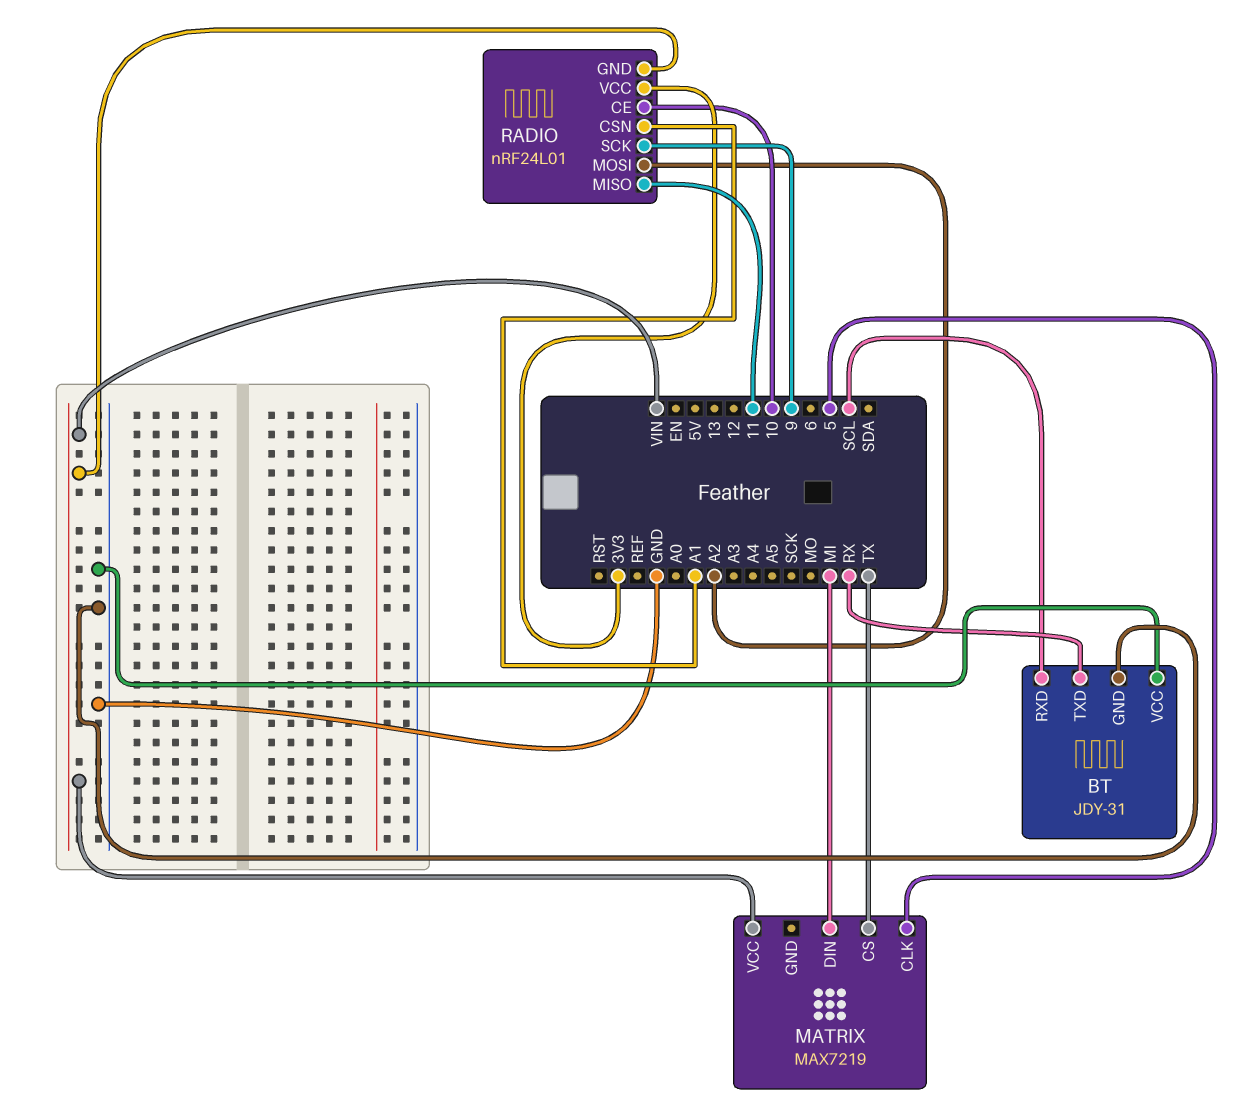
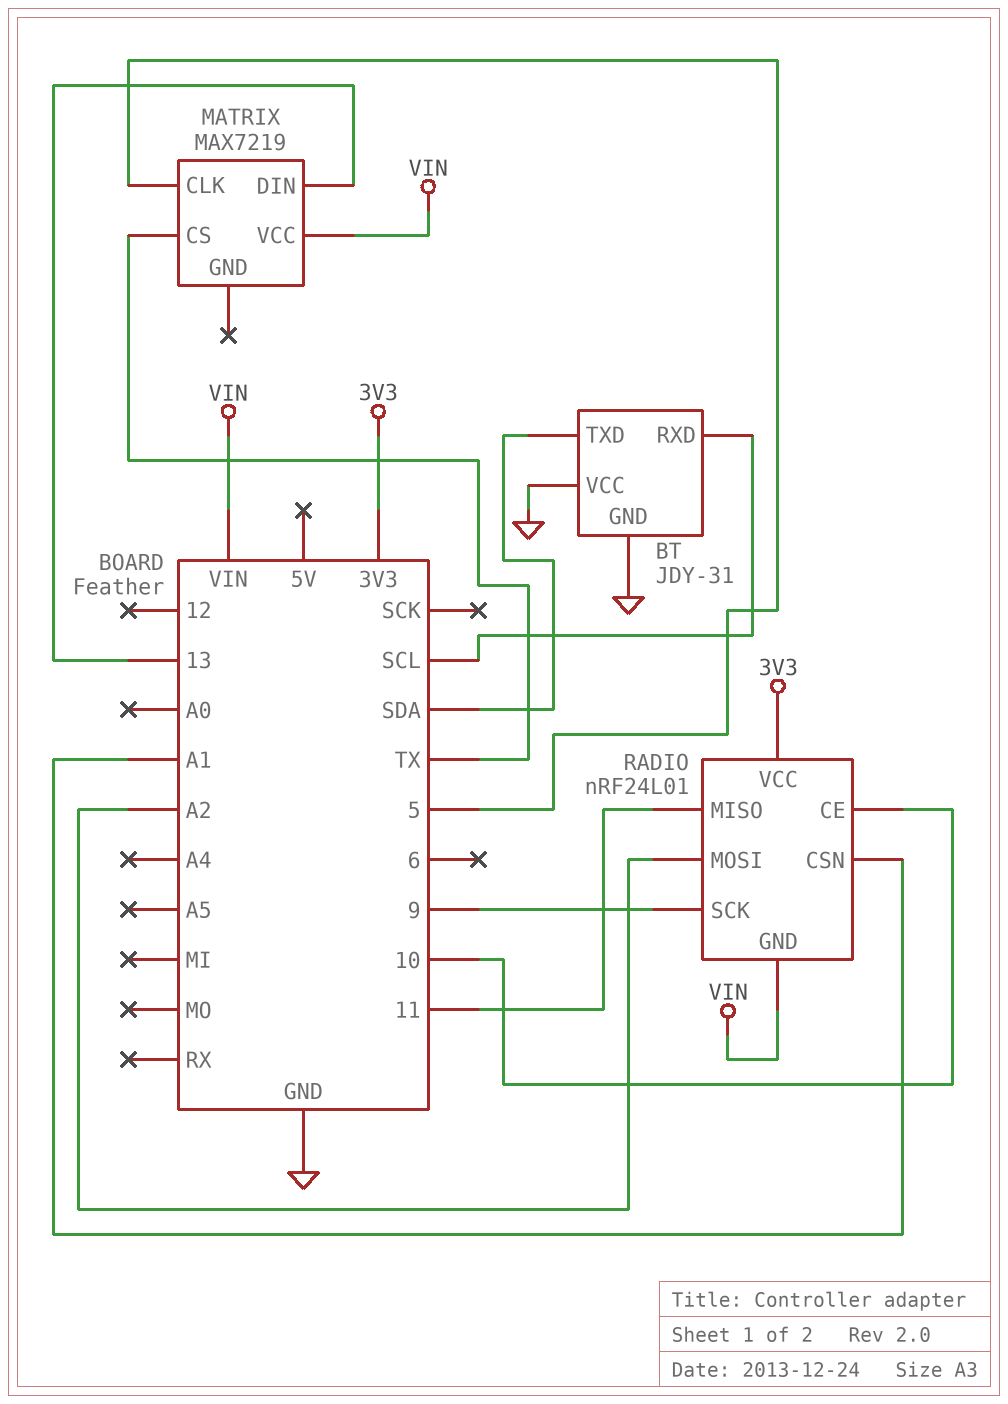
BT pin TXD: RX -> SDA
MATRIX pin DIN: MI -> 13

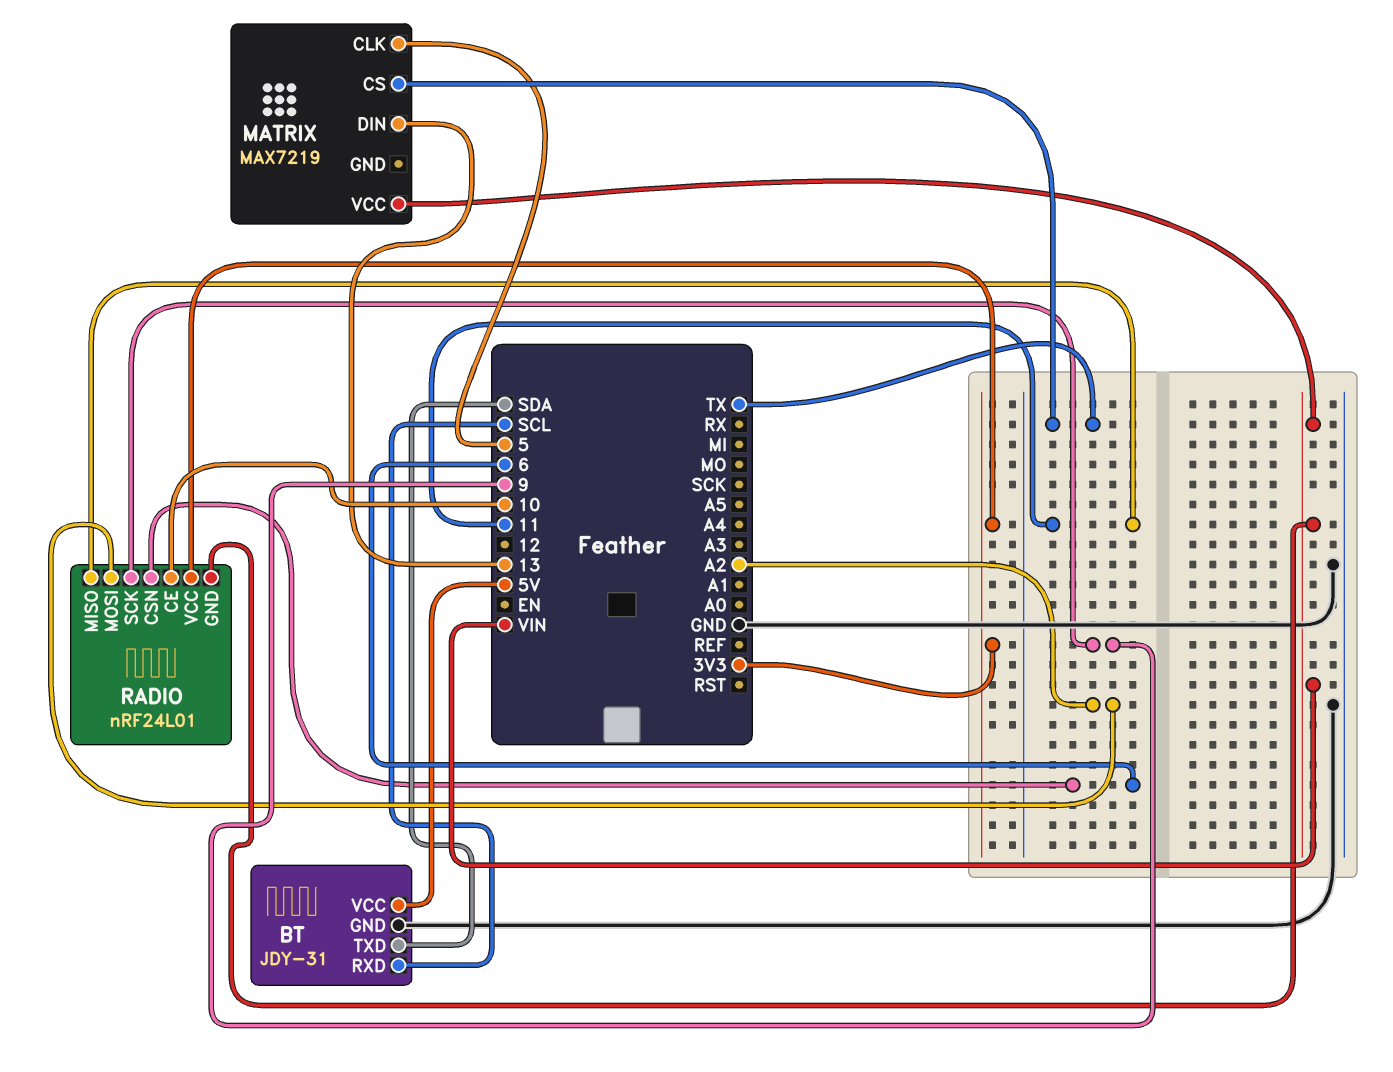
BT pin VCC: GND -> 5V
RADIO pin CSN: A1 -> 6

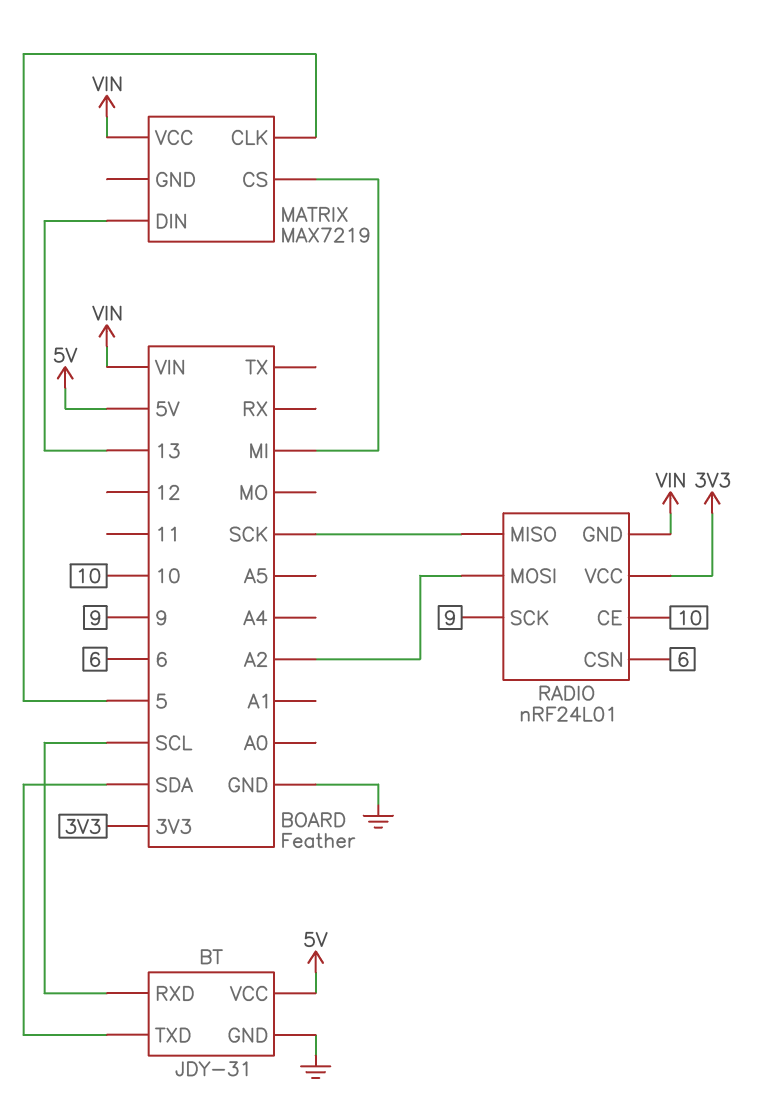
MATRIX pin CS: TX -> MI
RADIO pin MISO: 11 -> SCK

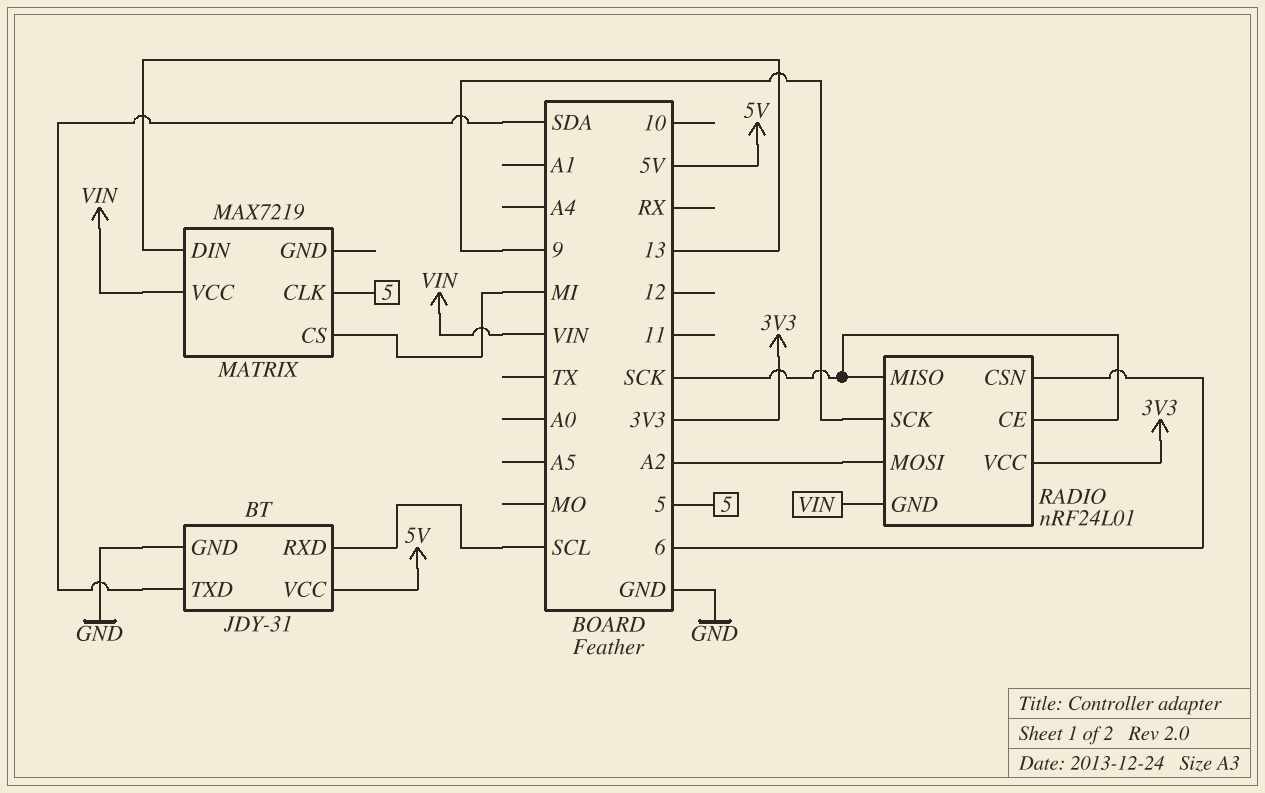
RADIO pin CE: 10 -> SCK

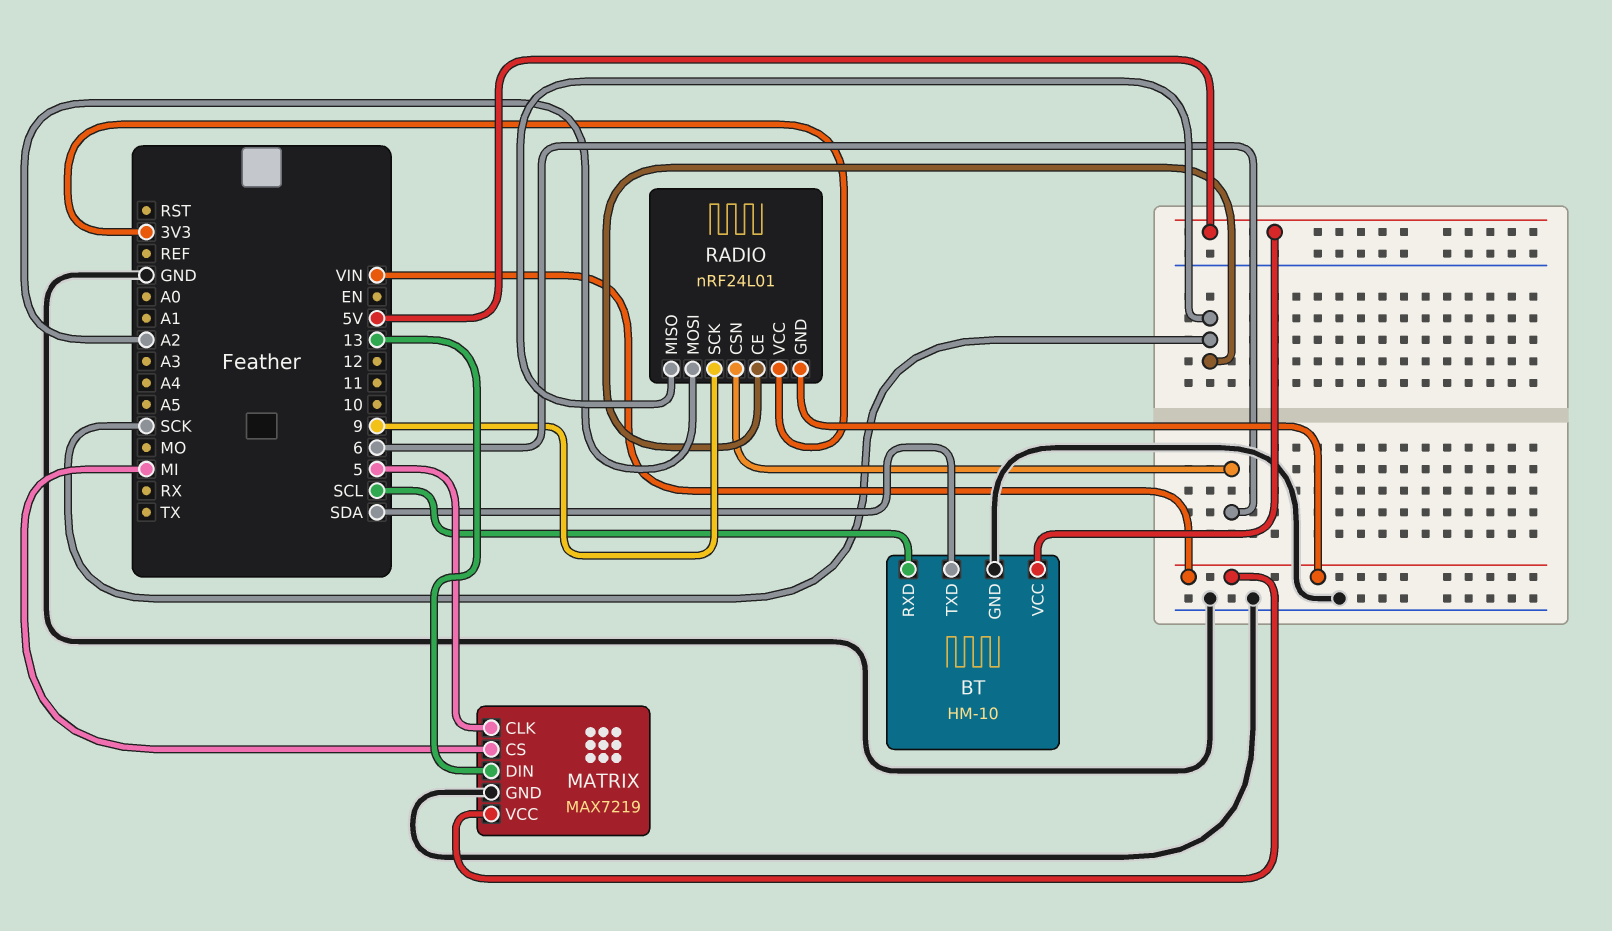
BT: JDY-31 -> HM-10
MATRIX pin GND: none -> GND

